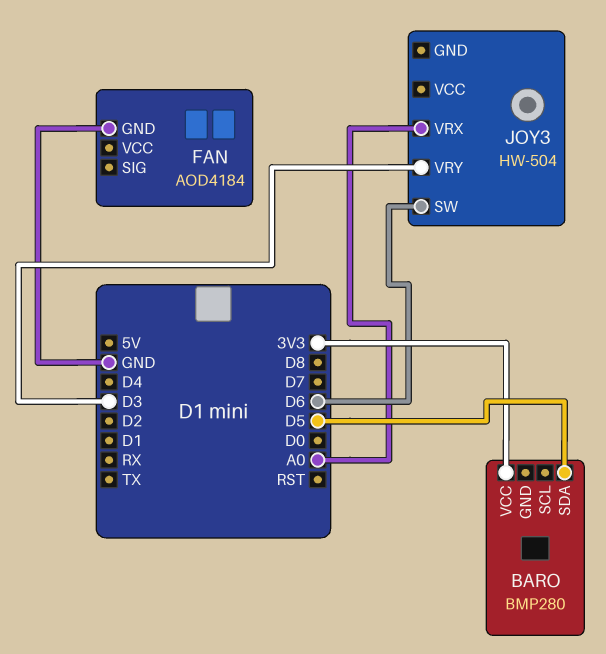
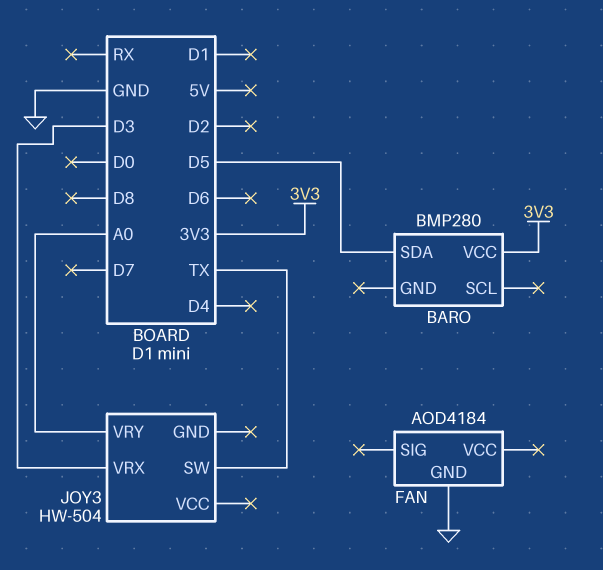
JOY3 pin SW: D6 -> TX
JOY3 pin VRX: A0 -> D3
JOY3 pin VRY: D3 -> A0

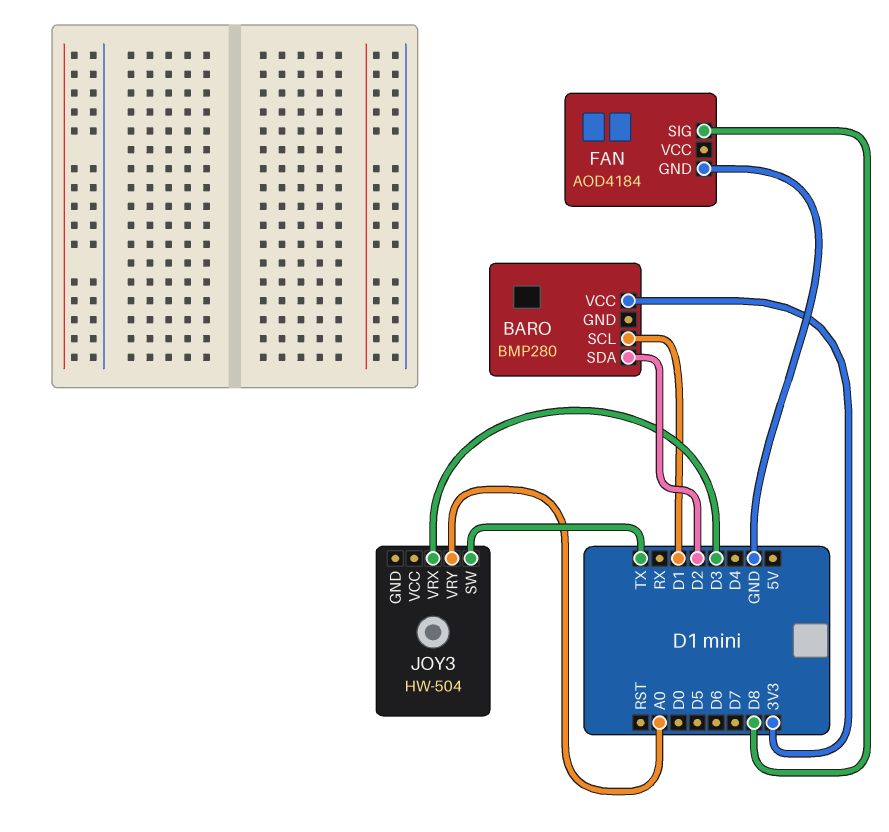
BARO pin SCL: none -> D1
BARO pin SDA: D5 -> D2
FAN pin SIG: none -> D8

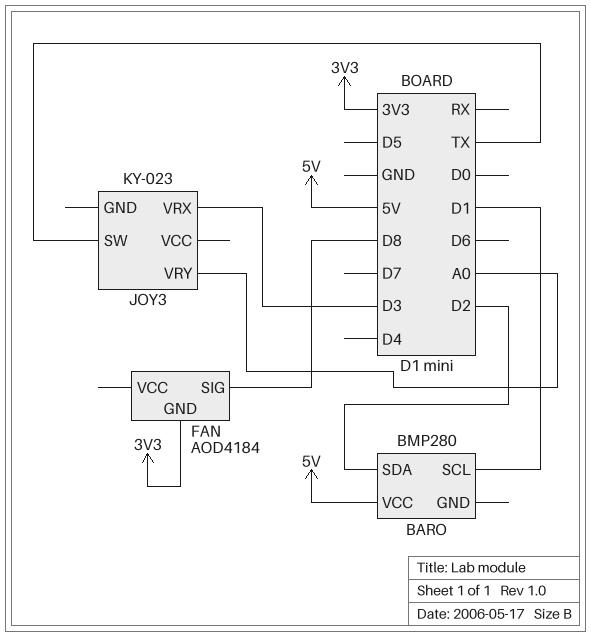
BARO pin VCC: 3V3 -> 5V
FAN pin GND: GND -> 3V3
JOY3: HW-504 -> KY-023

